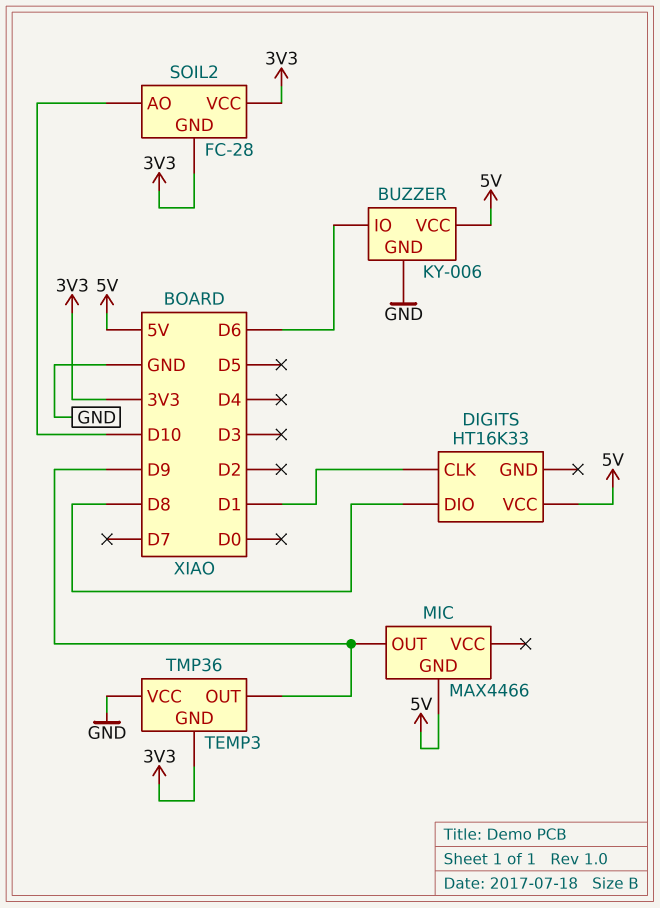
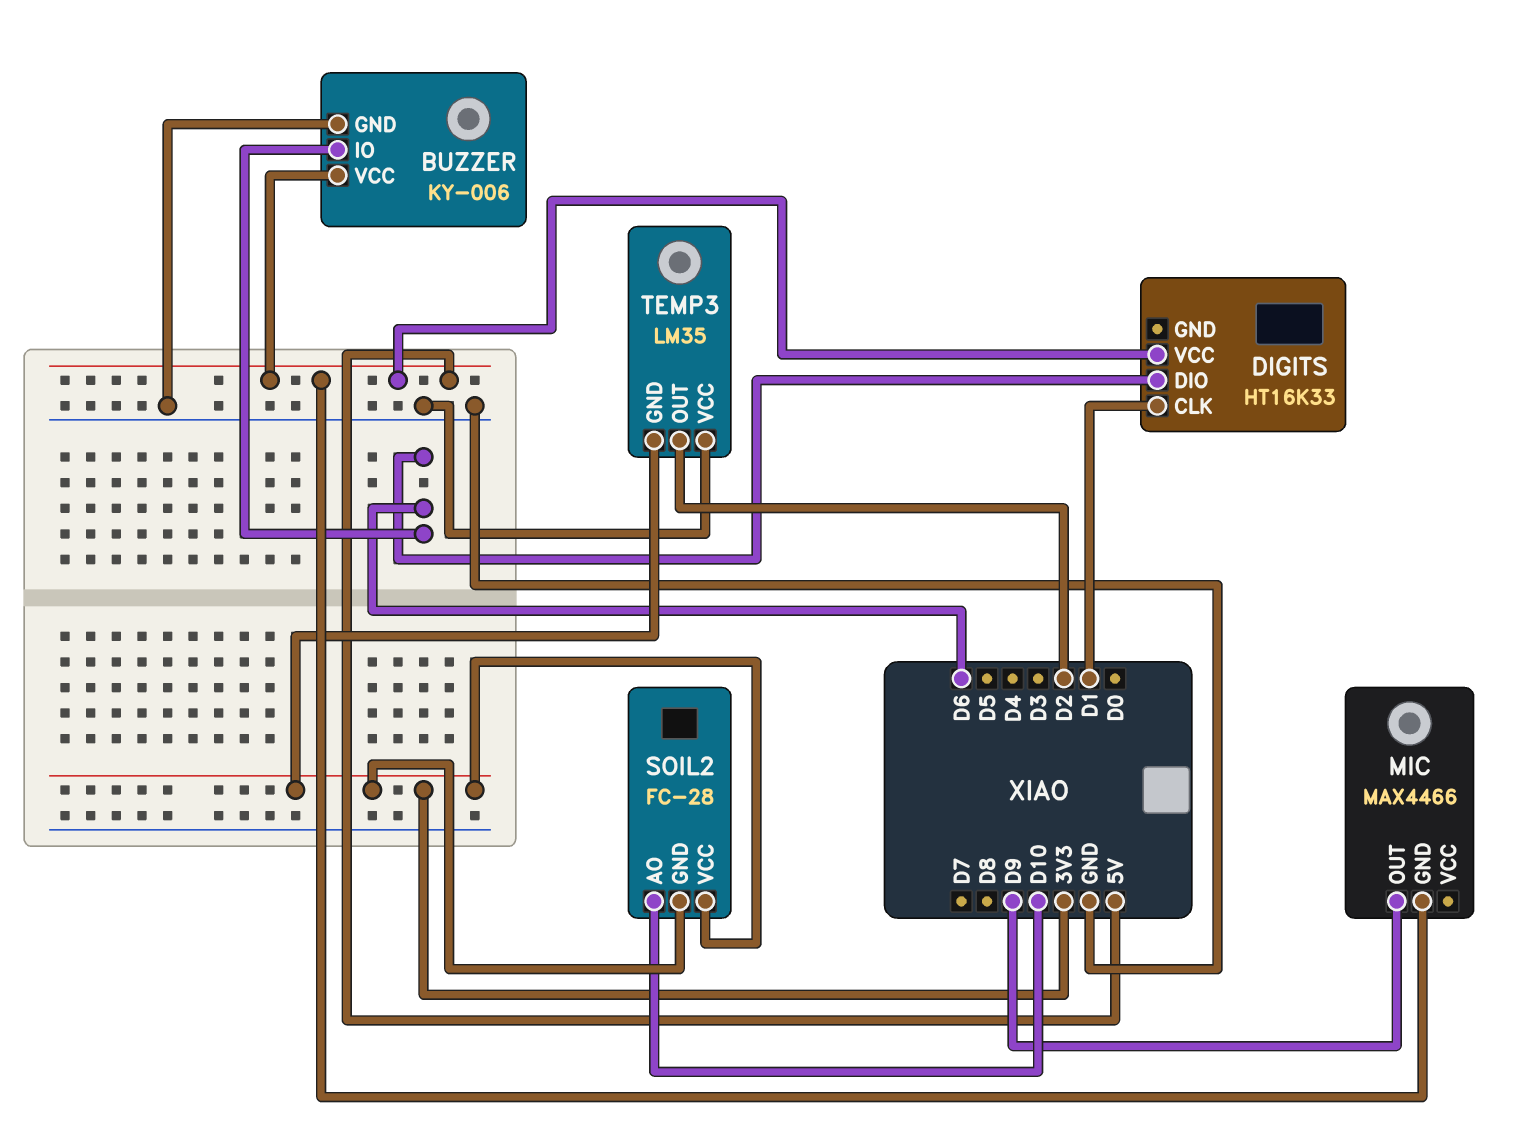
DIGITS pin DIO: D8 -> D6
TEMP3: TMP36 -> LM35
TEMP3 pin OUT: D9 -> D2

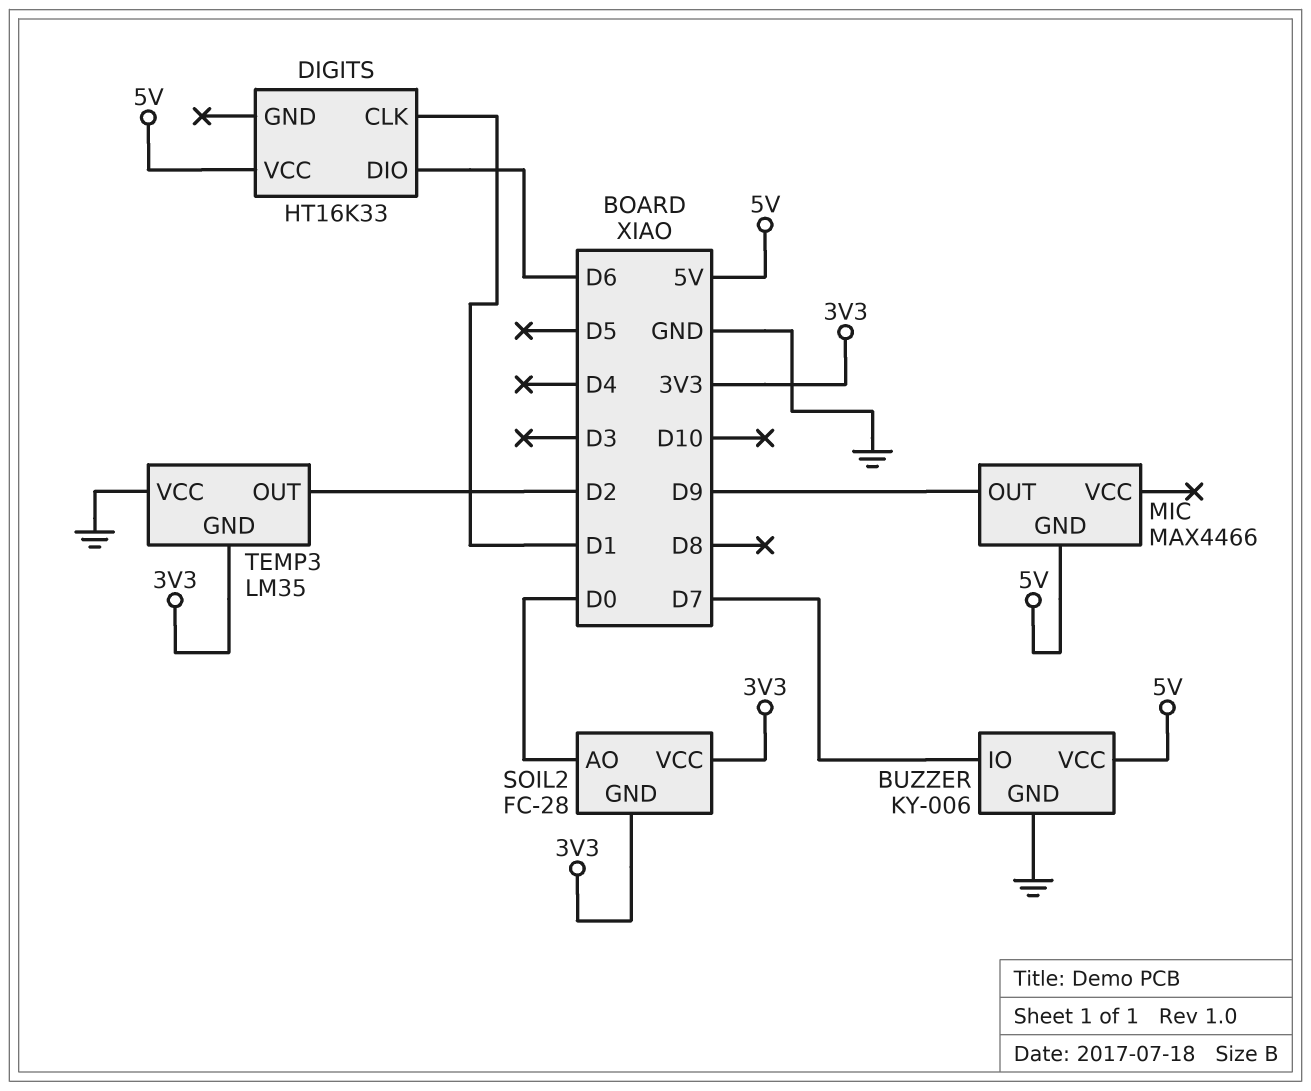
BUZZER pin IO: D6 -> D7
SOIL2 pin AO: D10 -> D0

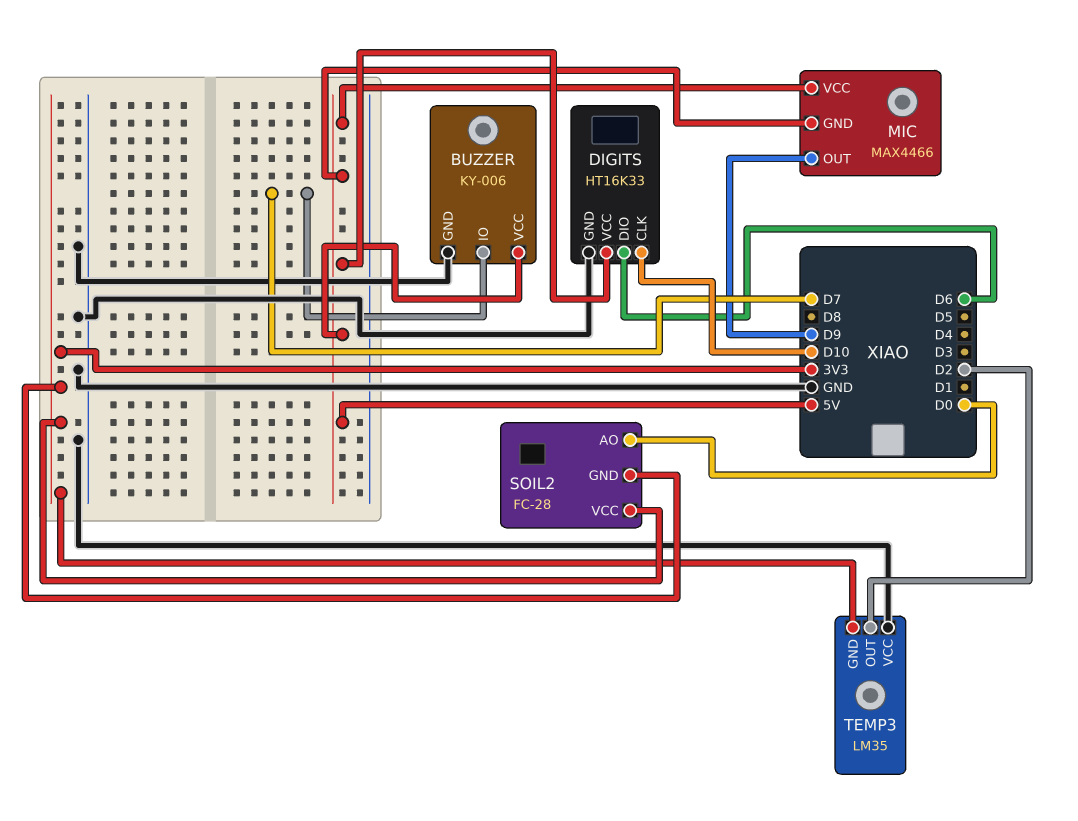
DIGITS pin CLK: D1 -> D10
DIGITS pin GND: none -> GND
MIC pin VCC: none -> 5V

